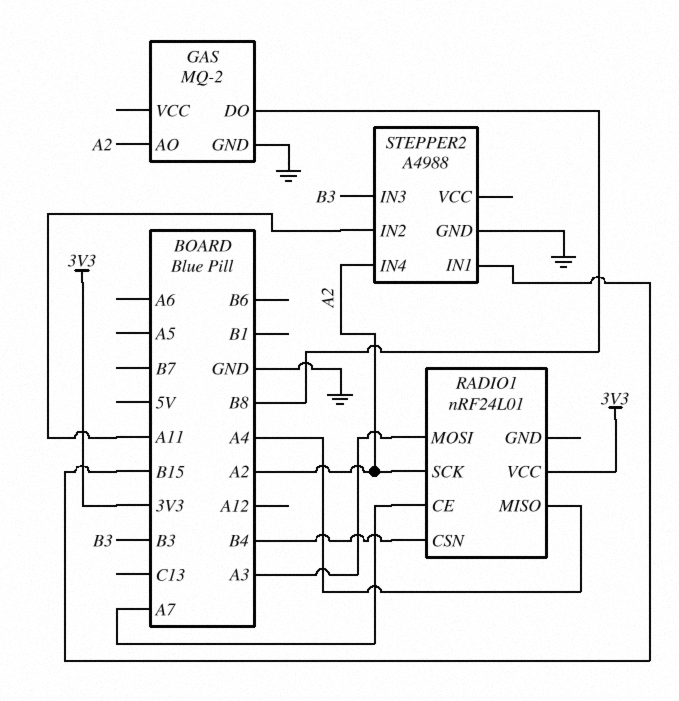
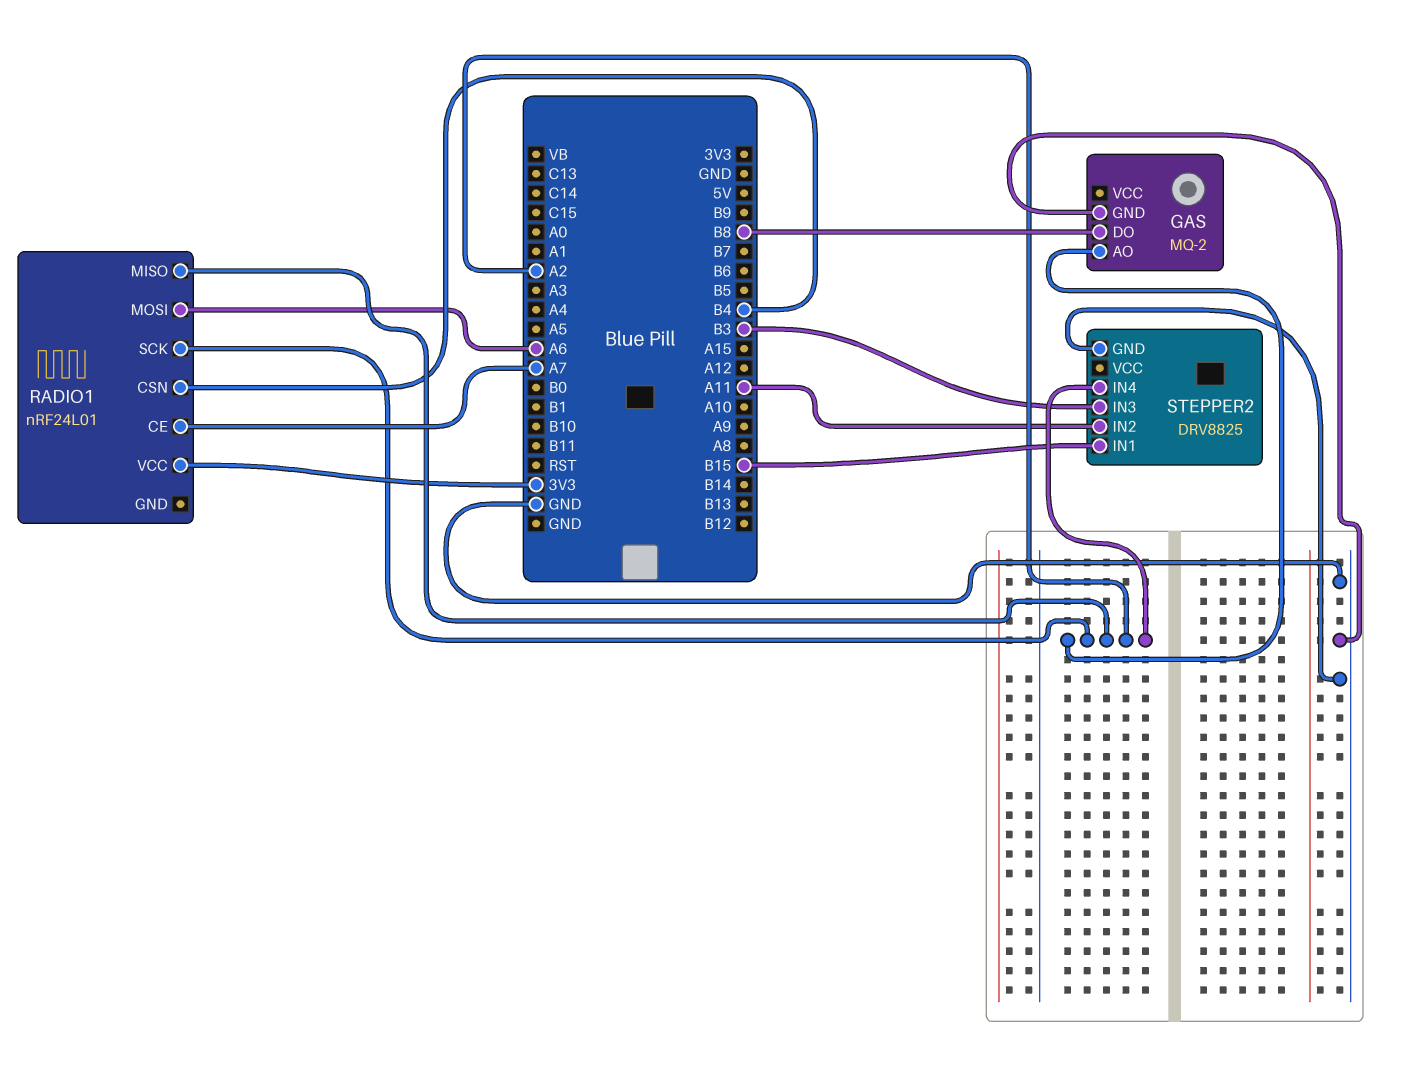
RADIO1 pin MISO: A4 -> A2
RADIO1 pin MOSI: A3 -> A6
STEPPER2: A4988 -> DRV8825

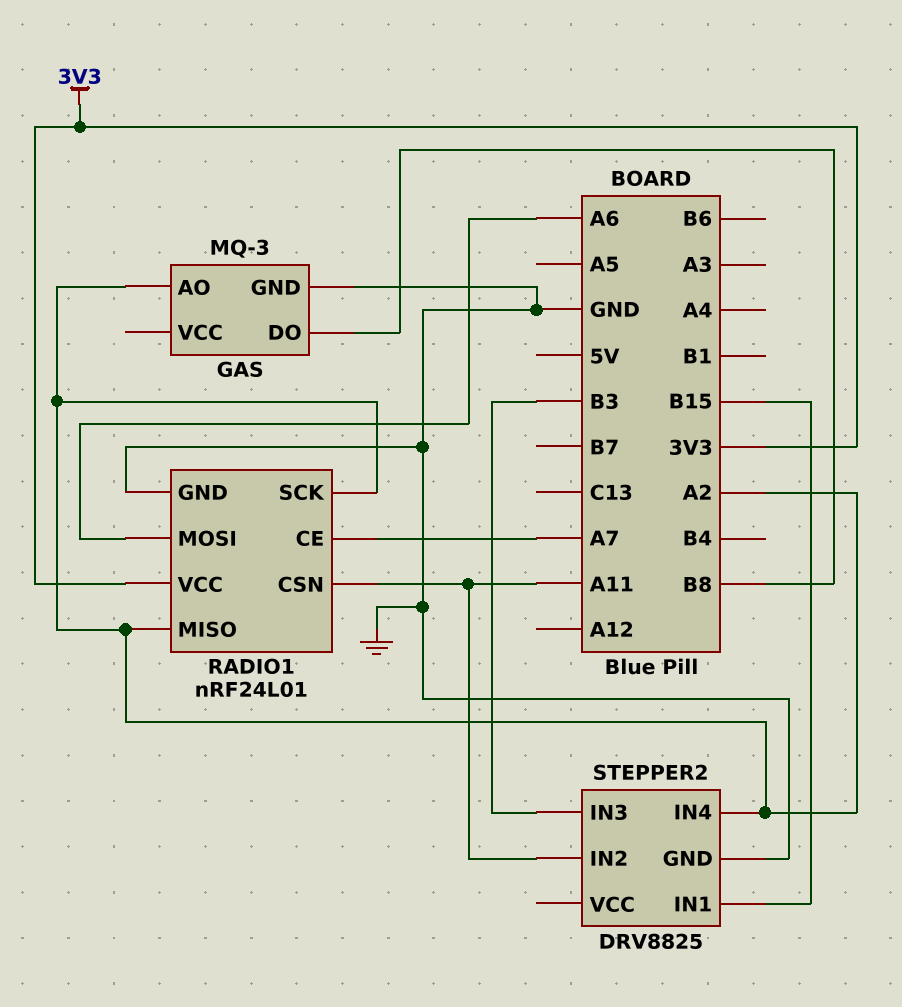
GAS: MQ-2 -> MQ-3
RADIO1 pin CSN: B4 -> A11
RADIO1 pin GND: none -> GND

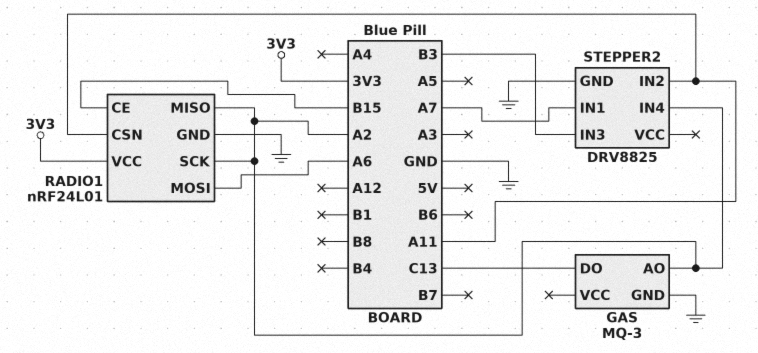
GAS pin DO: B8 -> C13
RADIO1 pin CE: A7 -> B15
STEPPER2 pin IN1: B15 -> A7

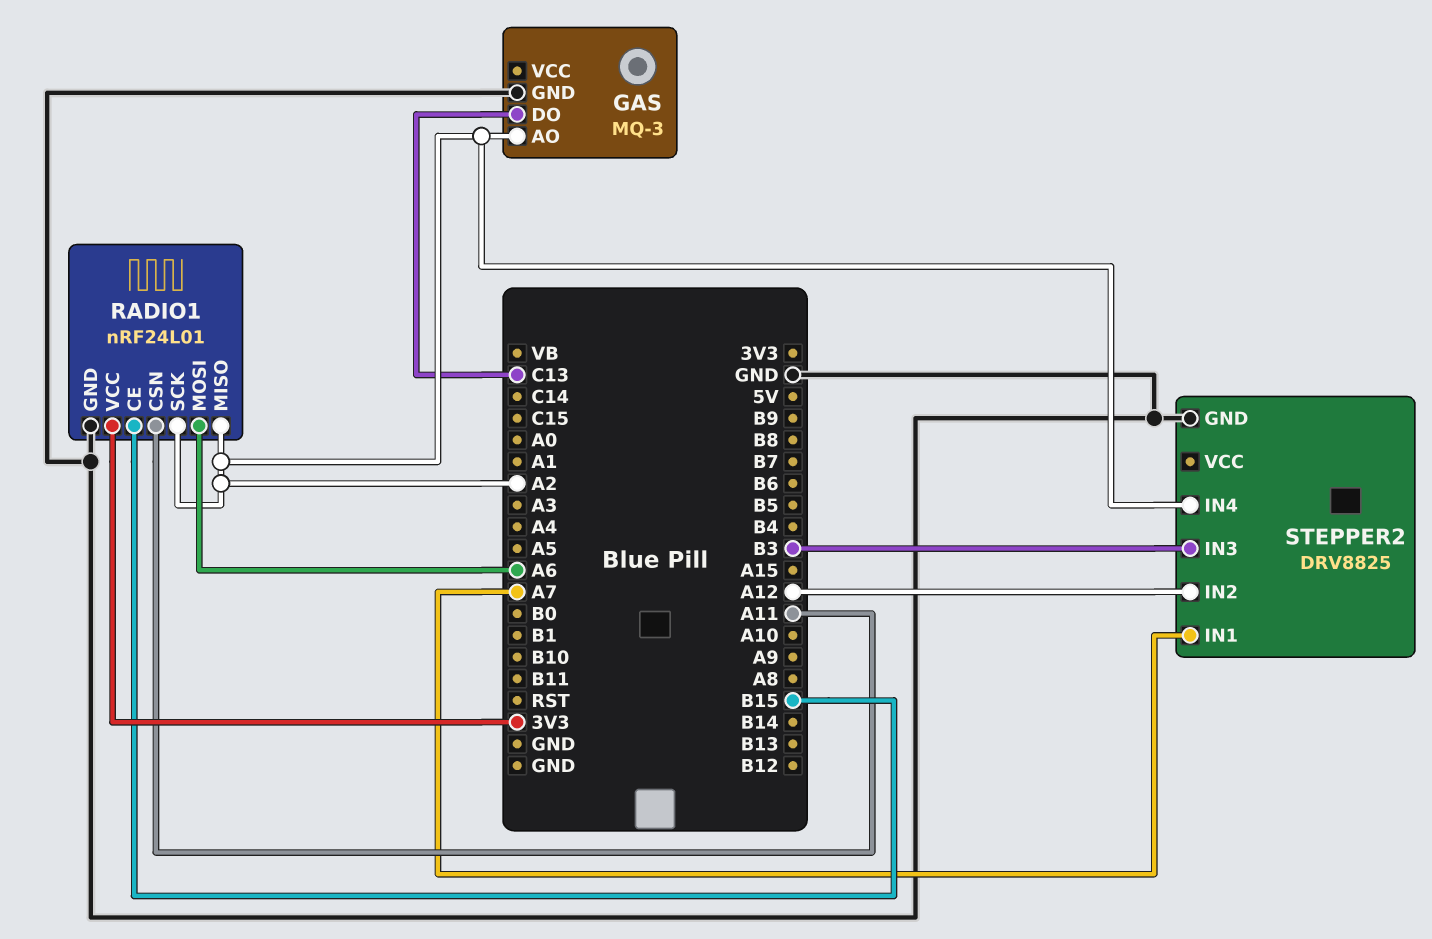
STEPPER2 pin IN2: A11 -> A12

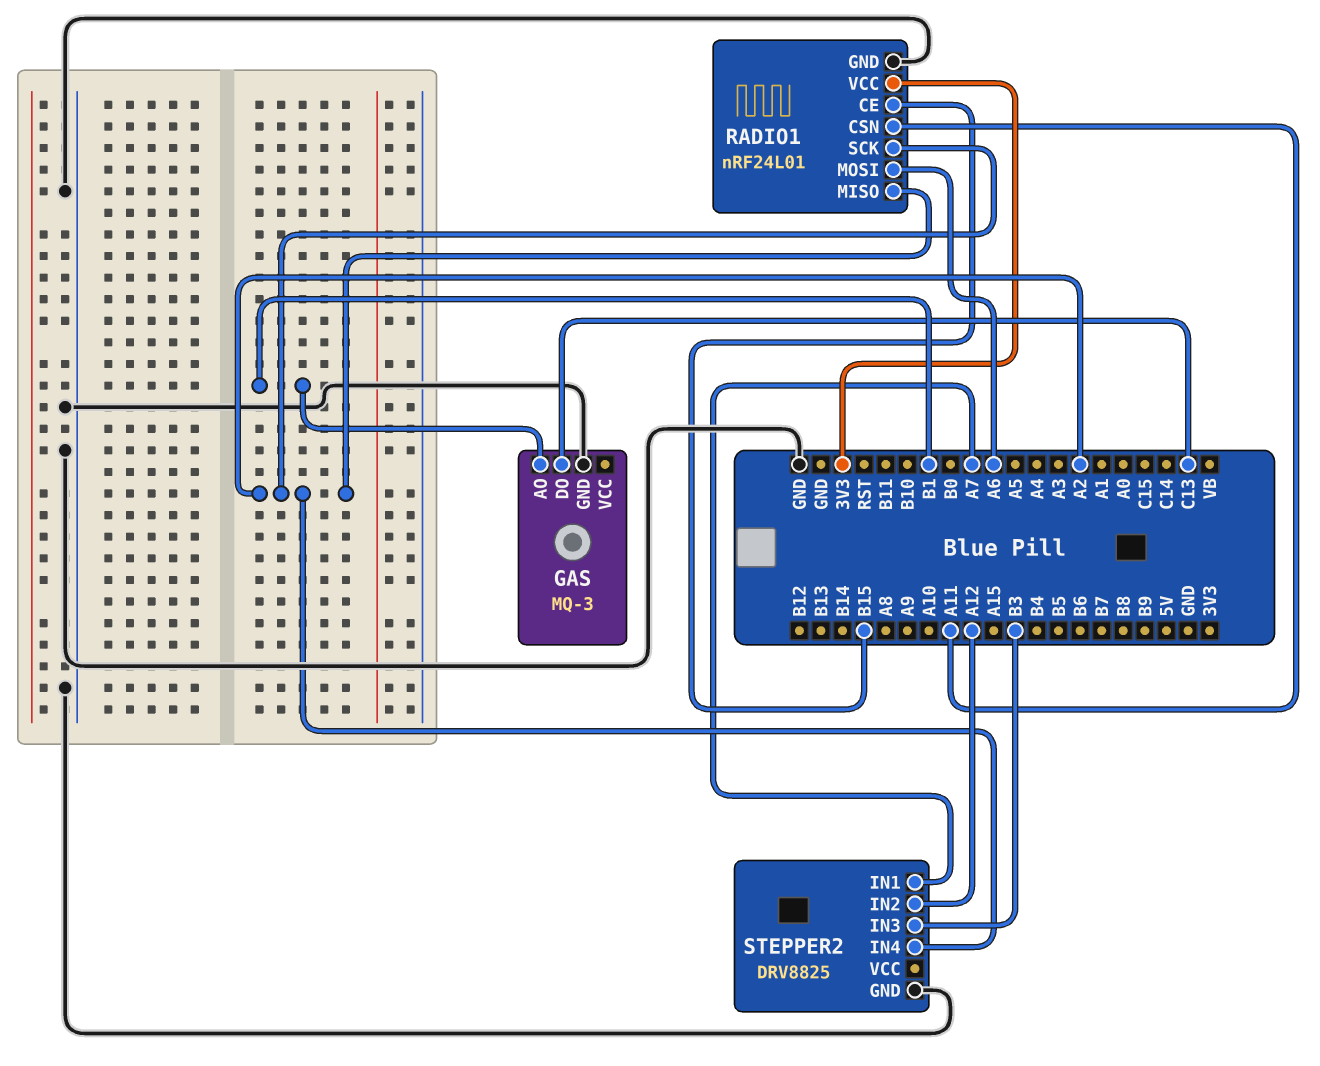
GAS pin AO: A2 -> B1

